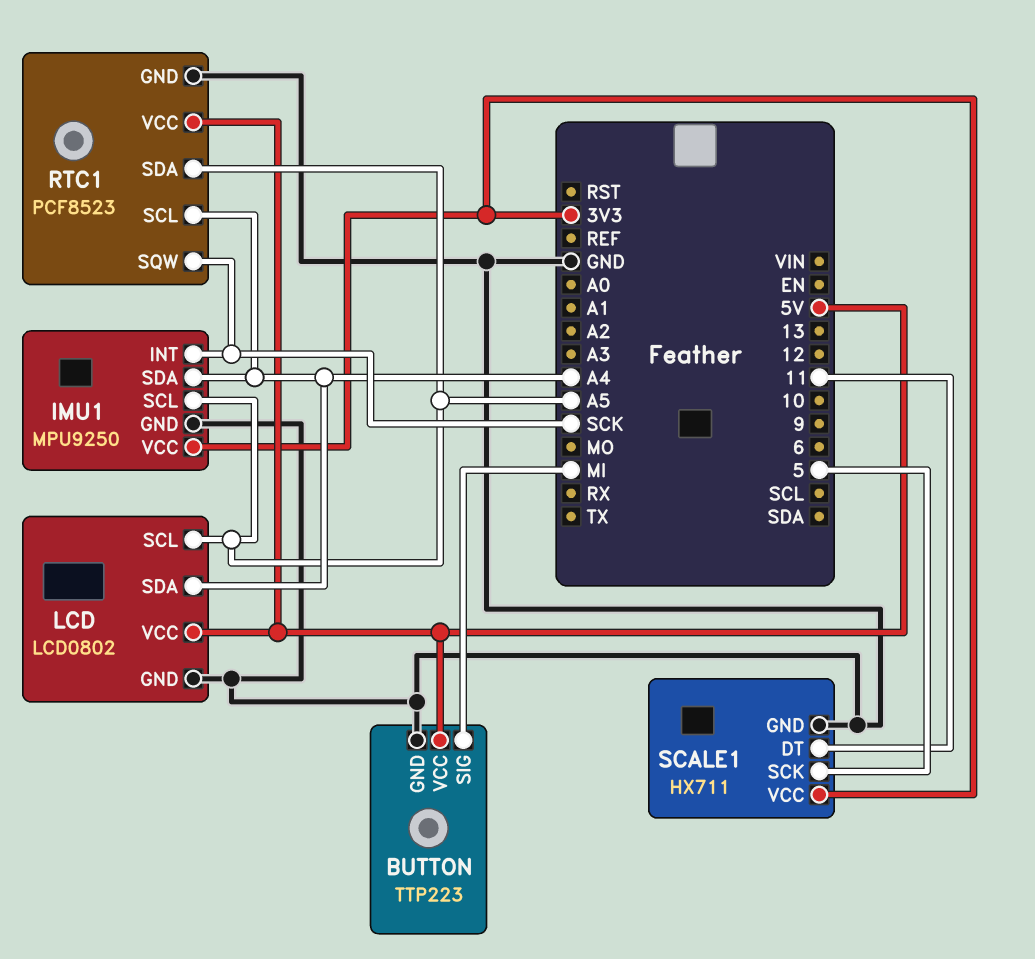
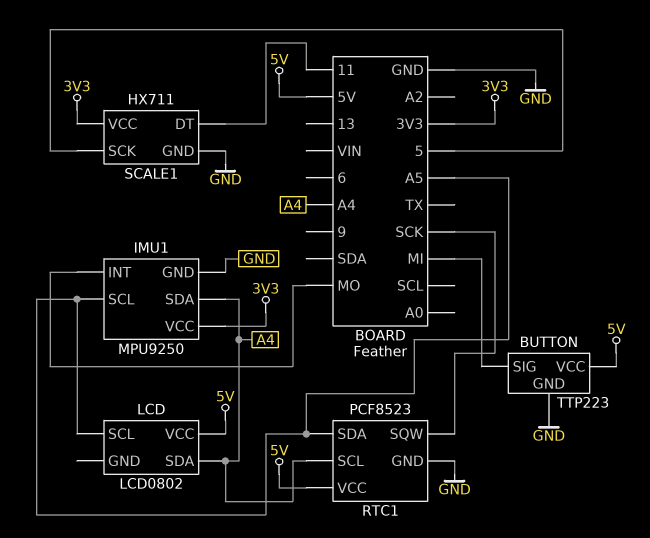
IMU1 pin INT: SCK -> MO
LCD pin GND: GND -> none

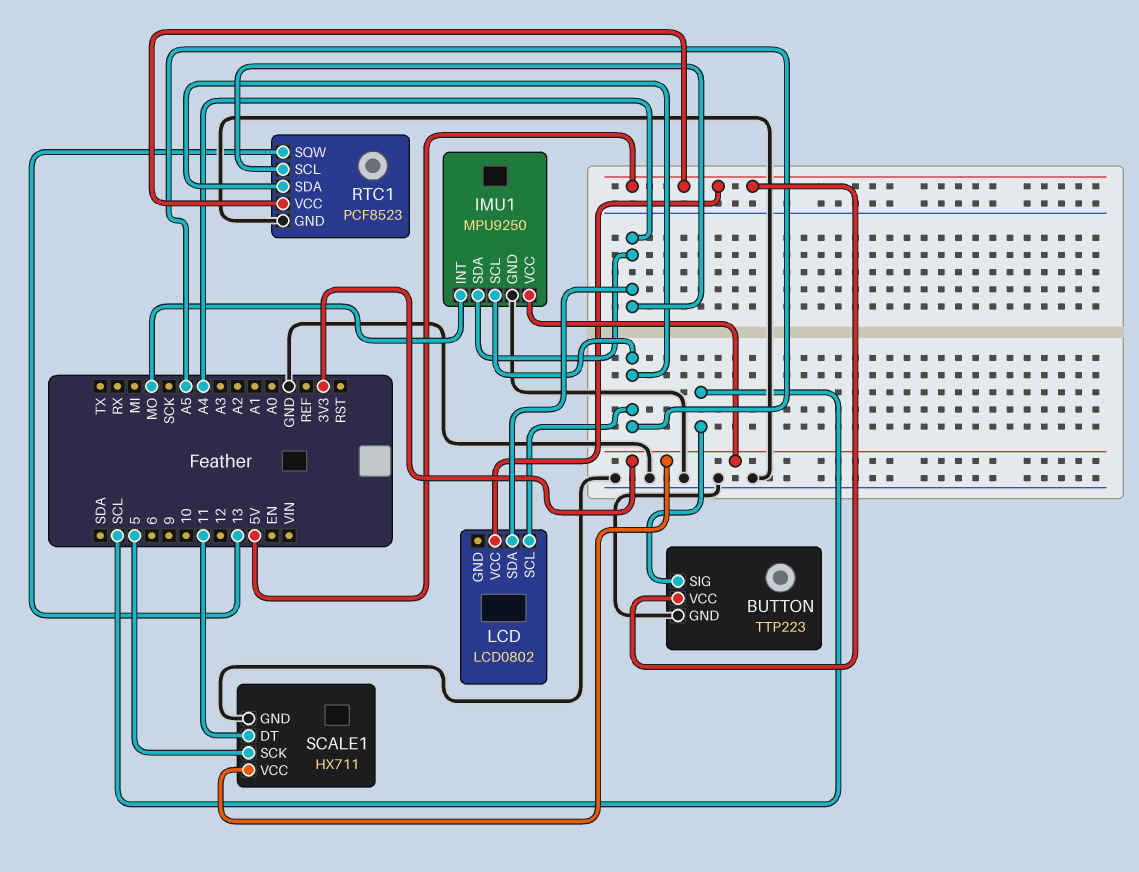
BUTTON pin SIG: MI -> SCL
RTC1 pin SQW: SCK -> 13

